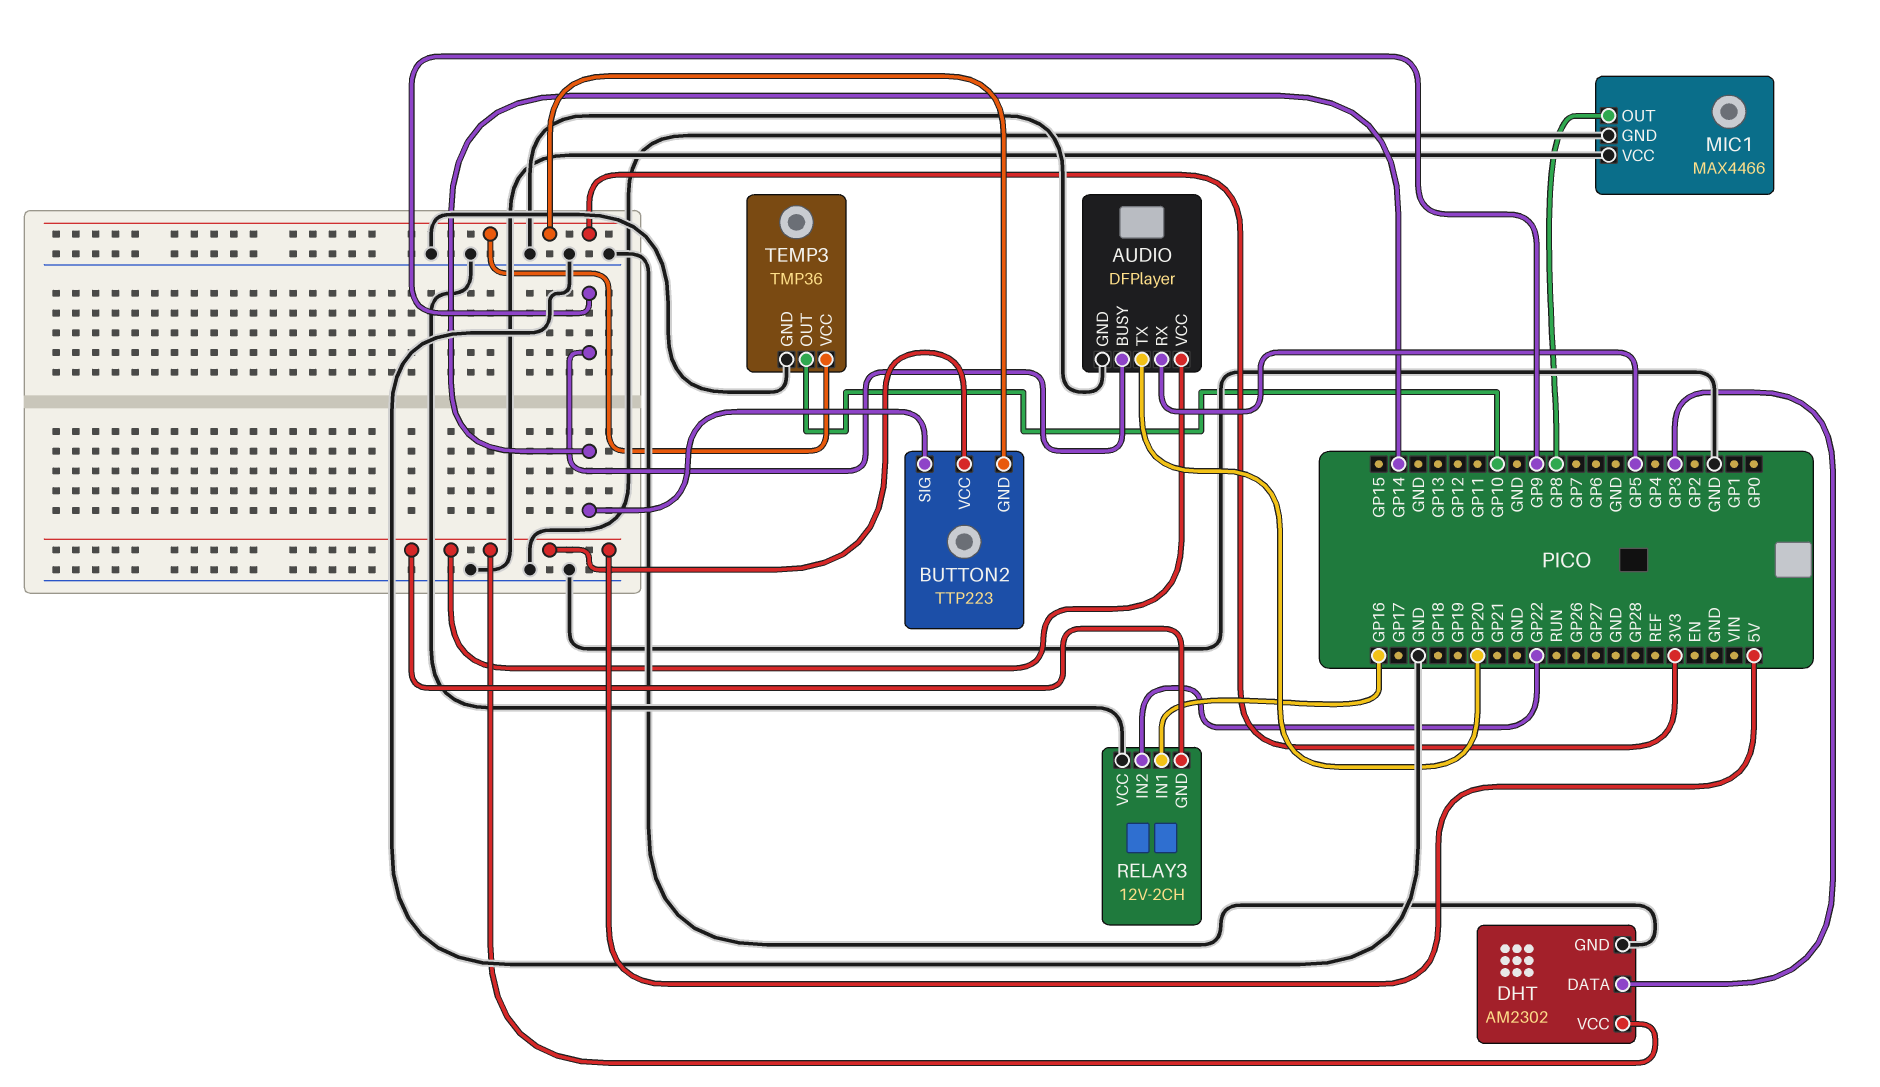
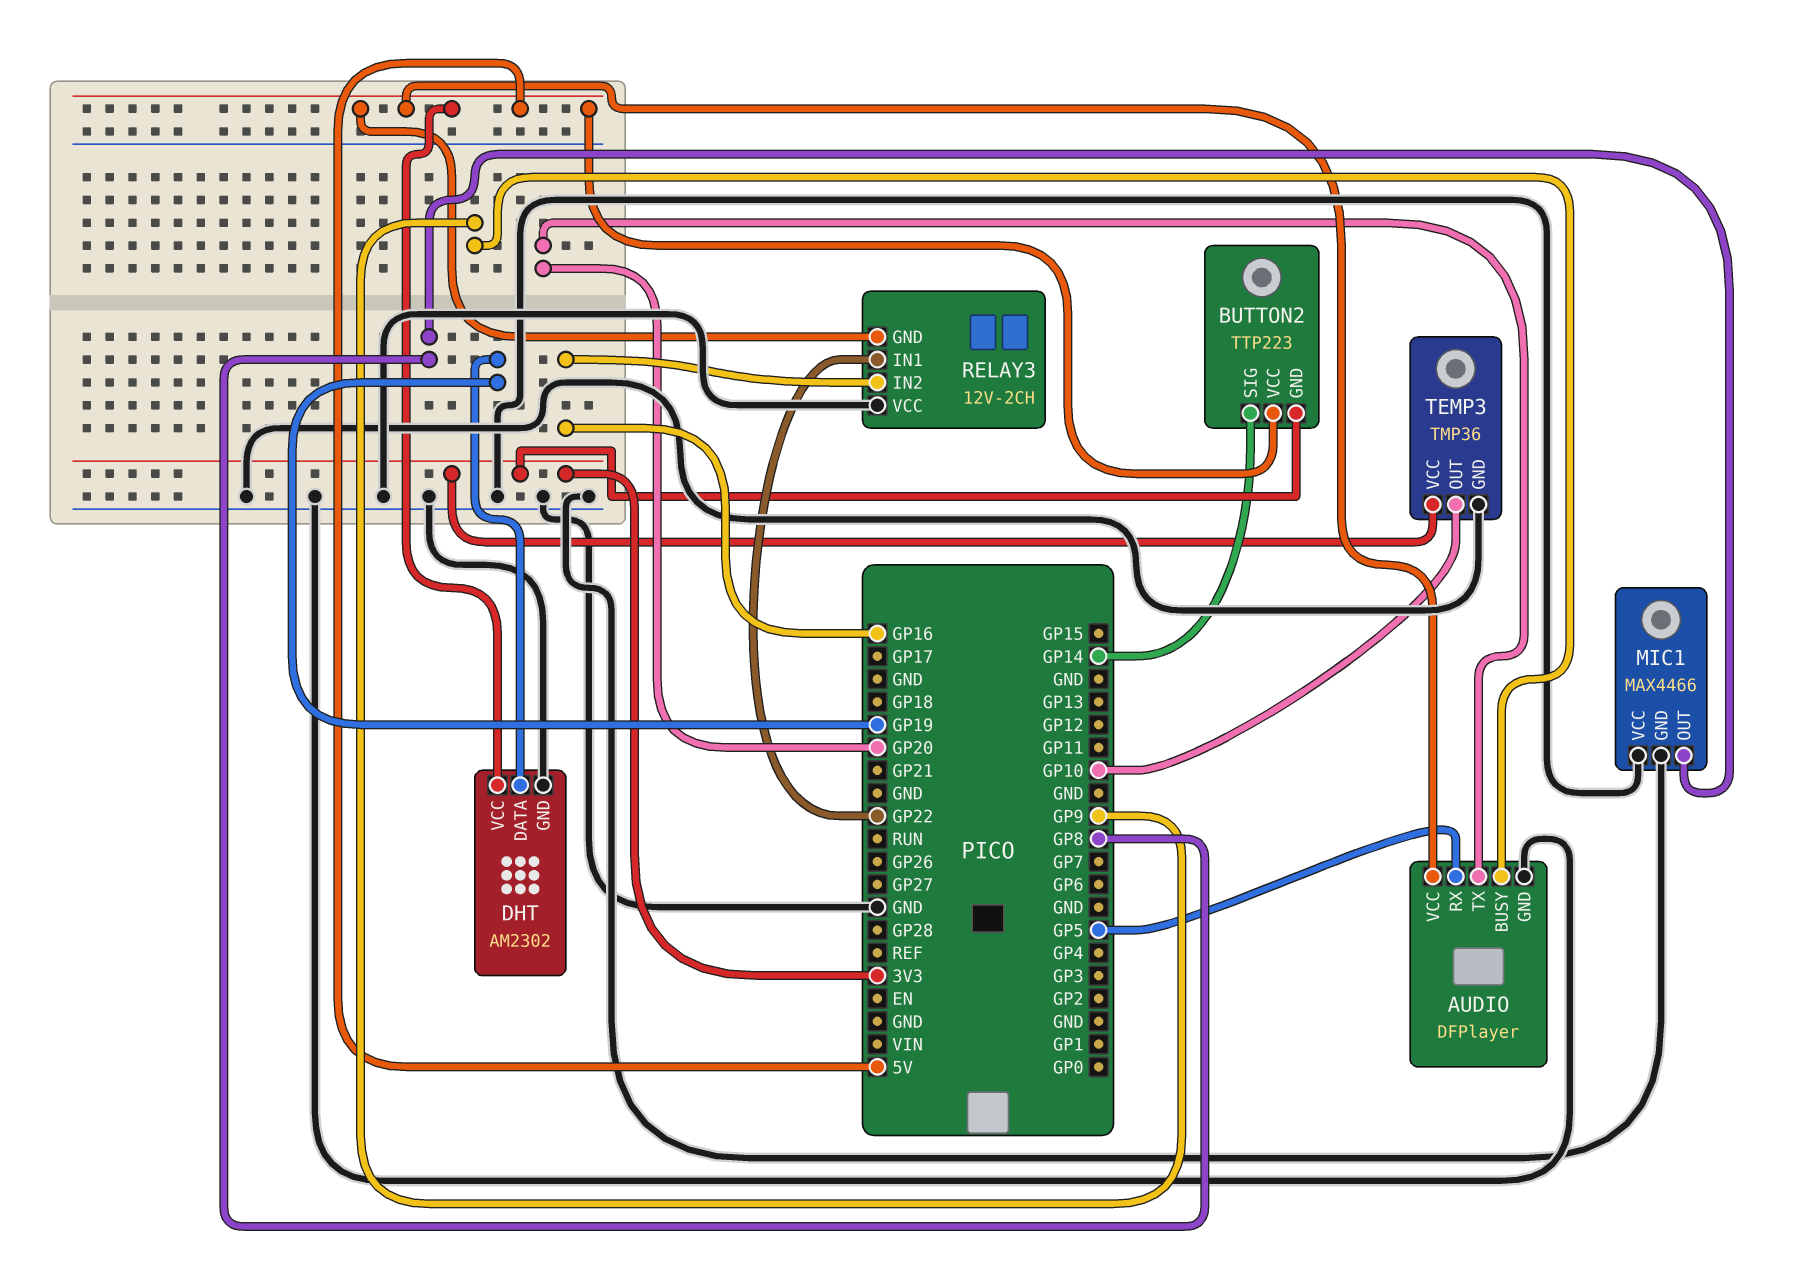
DHT pin DATA: GP3 -> GP19
RELAY3 pin IN1: GP16 -> GP22
RELAY3 pin IN2: GP22 -> GP16

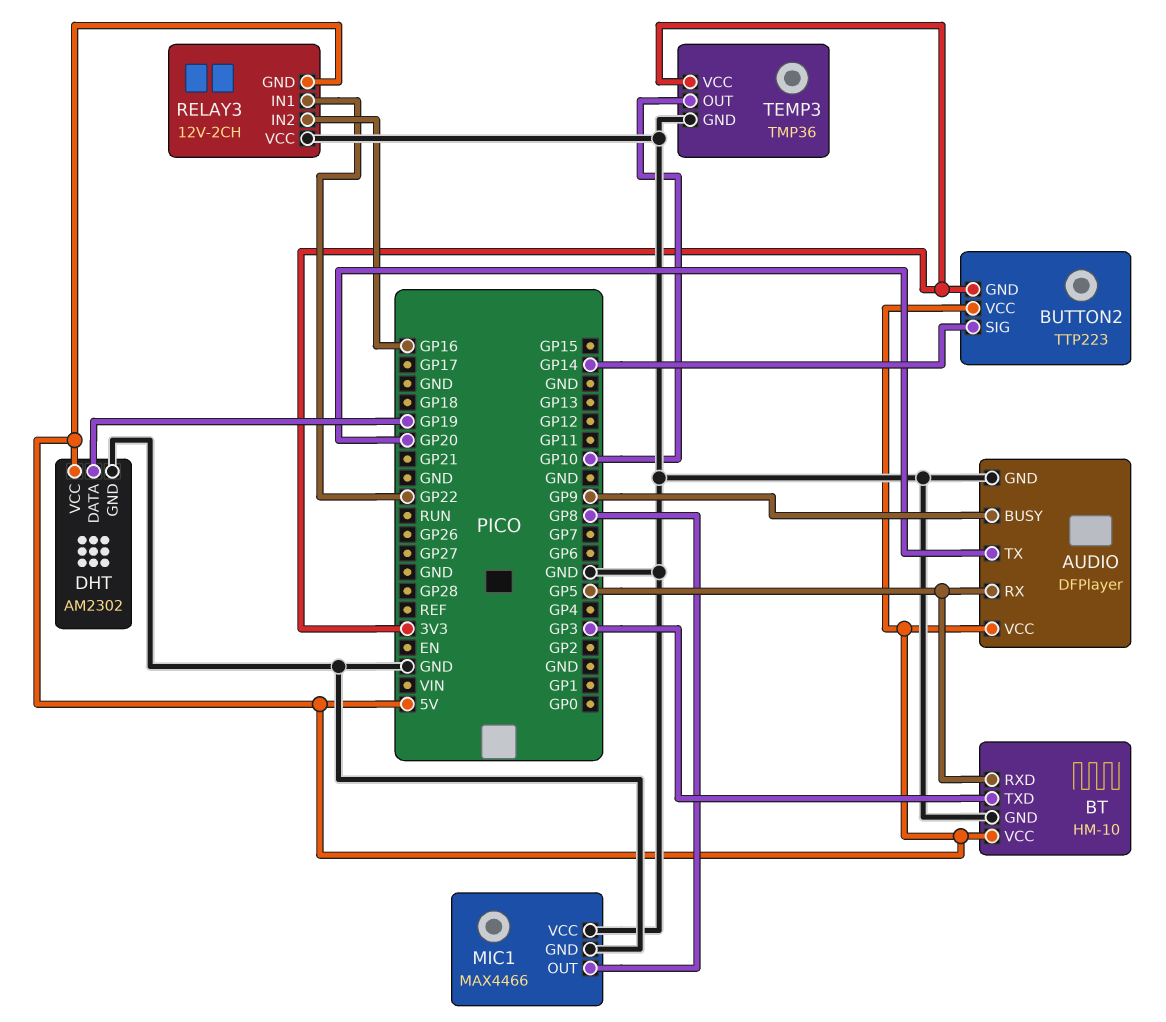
BT: none -> HM-10
BT pin GND: none -> GND
BT pin RXD: none -> GP5
BT pin TXD: none -> GP3
BT pin VCC: none -> 5V

